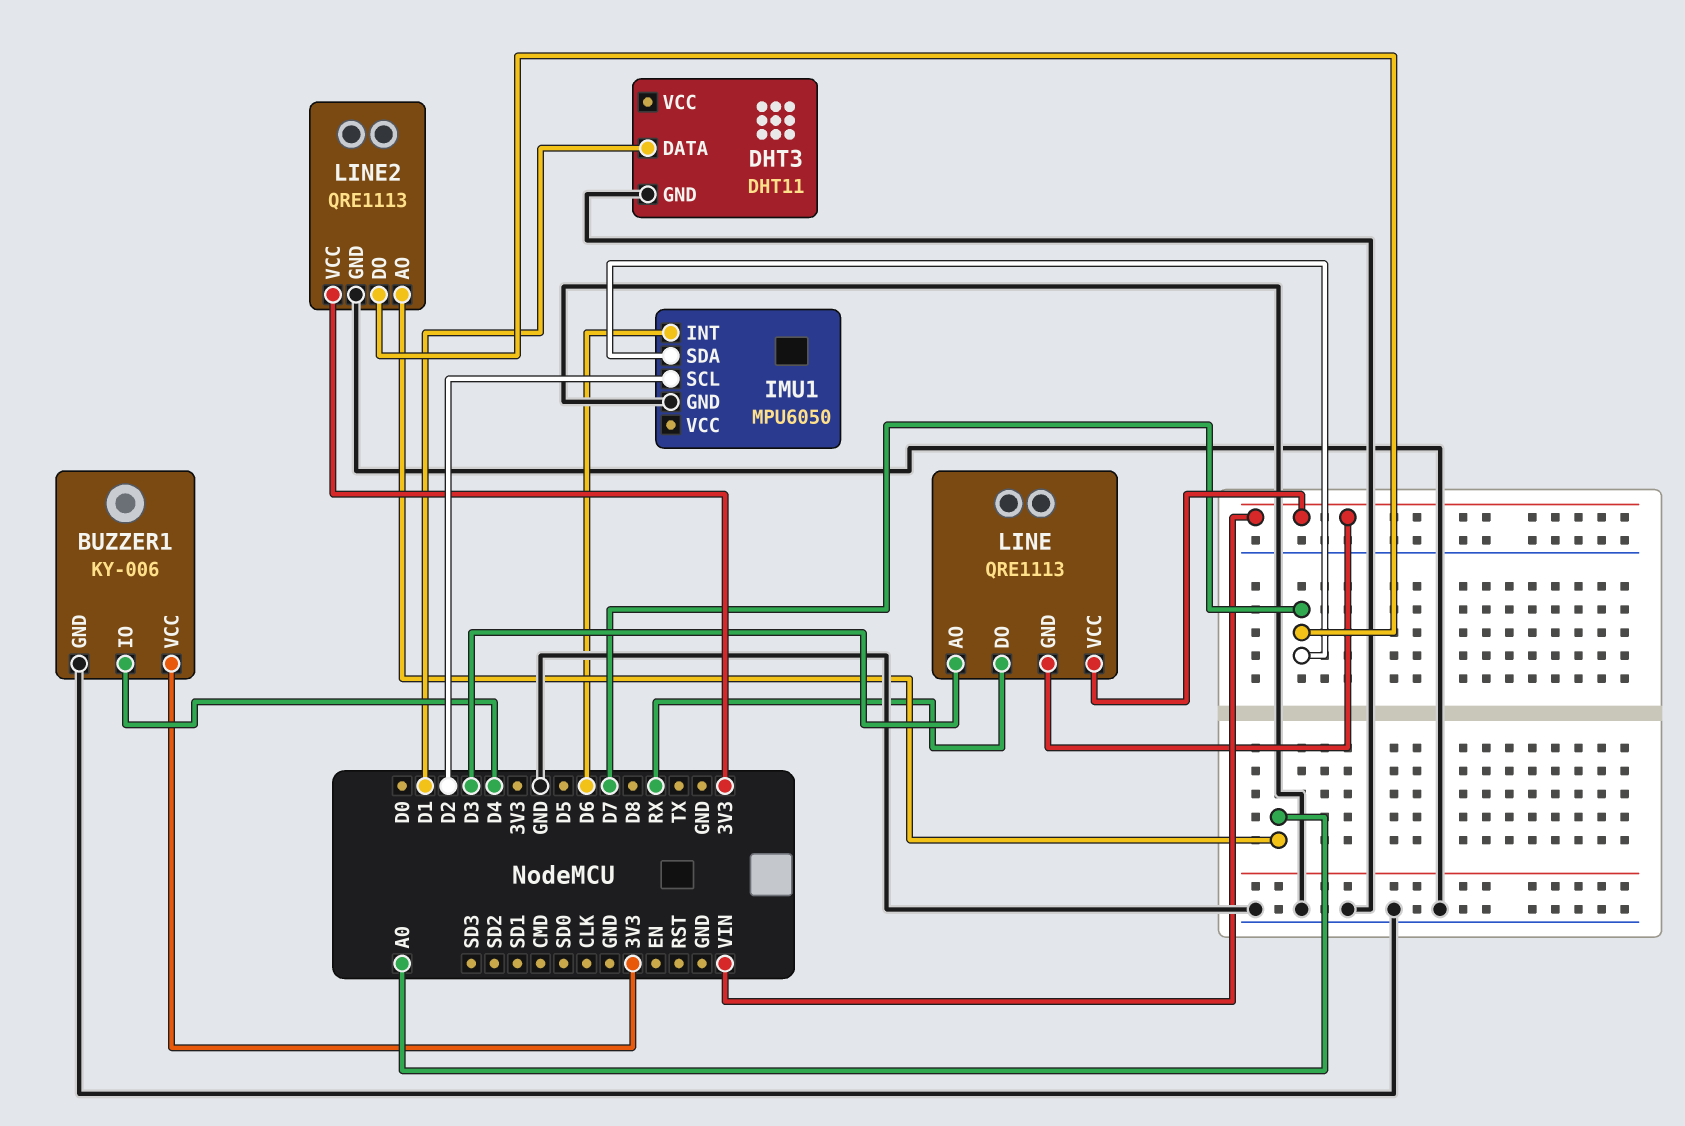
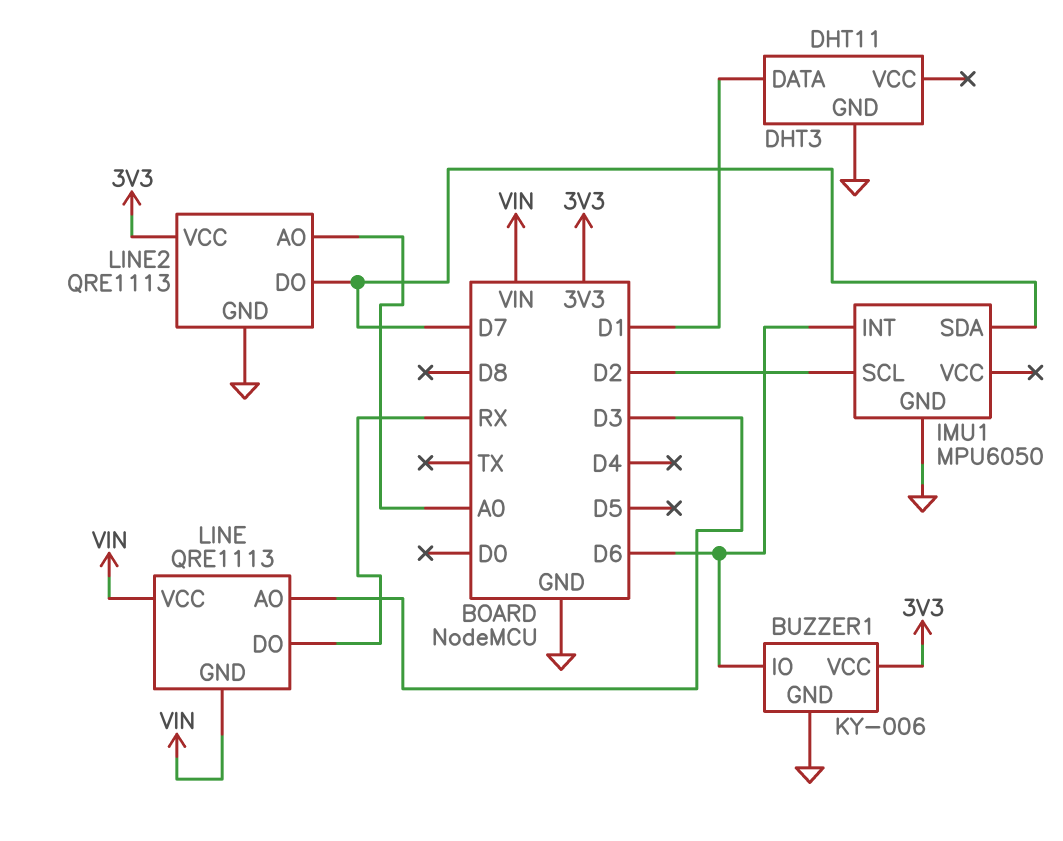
BUZZER1 pin IO: D4 -> D6

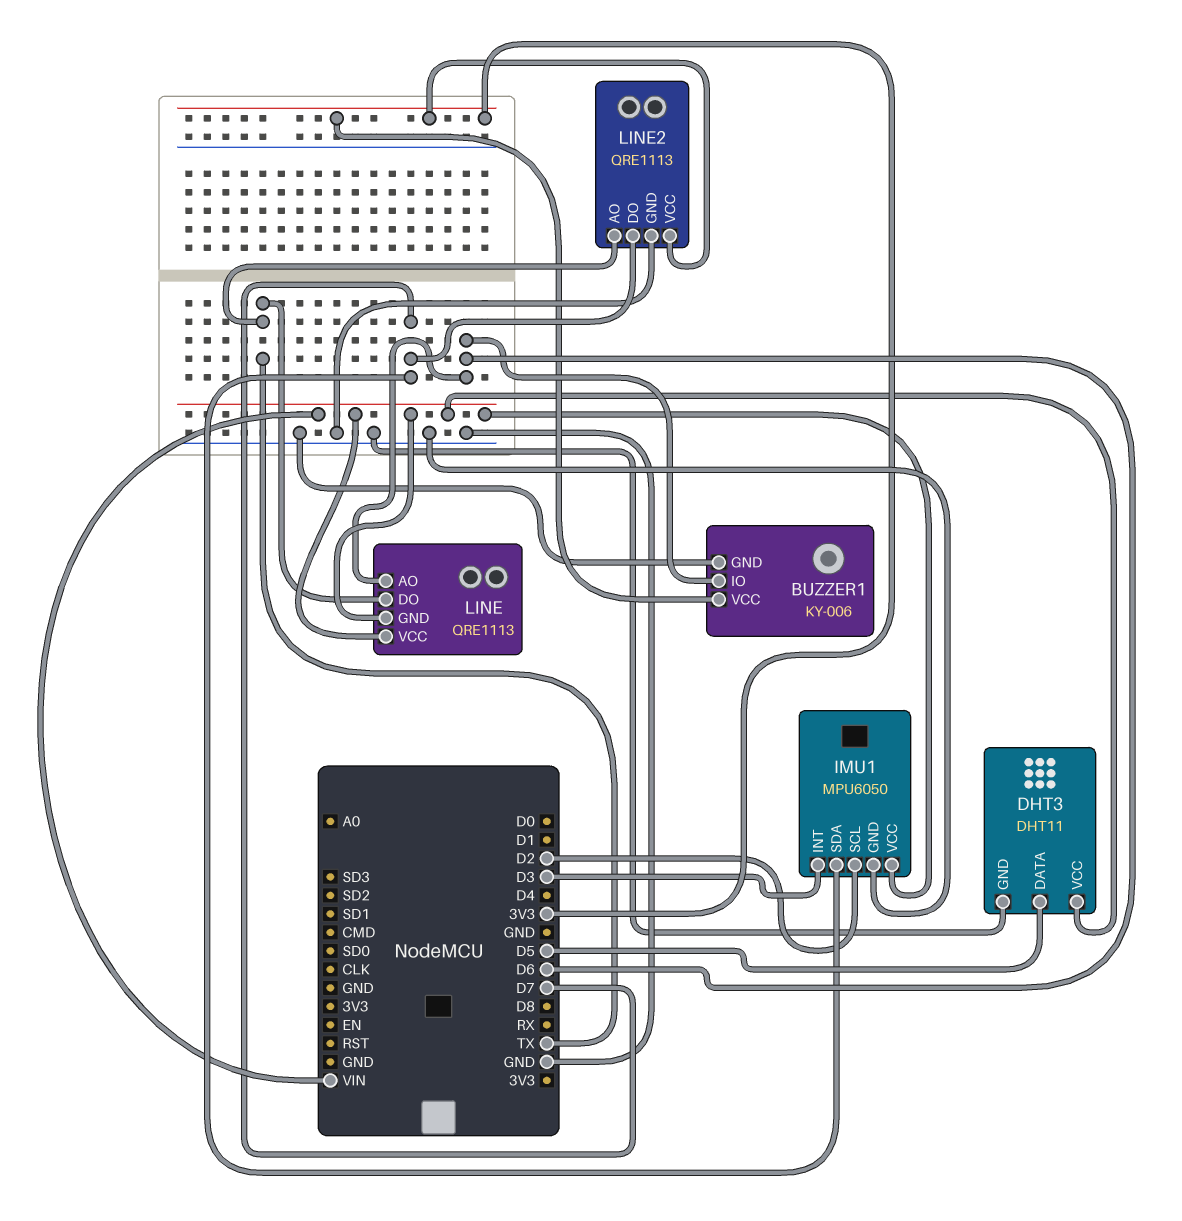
DHT3 pin DATA: D1 -> D5
DHT3 pin VCC: none -> VIN
IMU1 pin INT: D6 -> D3
IMU1 pin VCC: none -> VIN
LINE pin AO: D3 -> D6
LINE pin DO: RX -> TX
LINE2 pin AO: A0 -> TX

